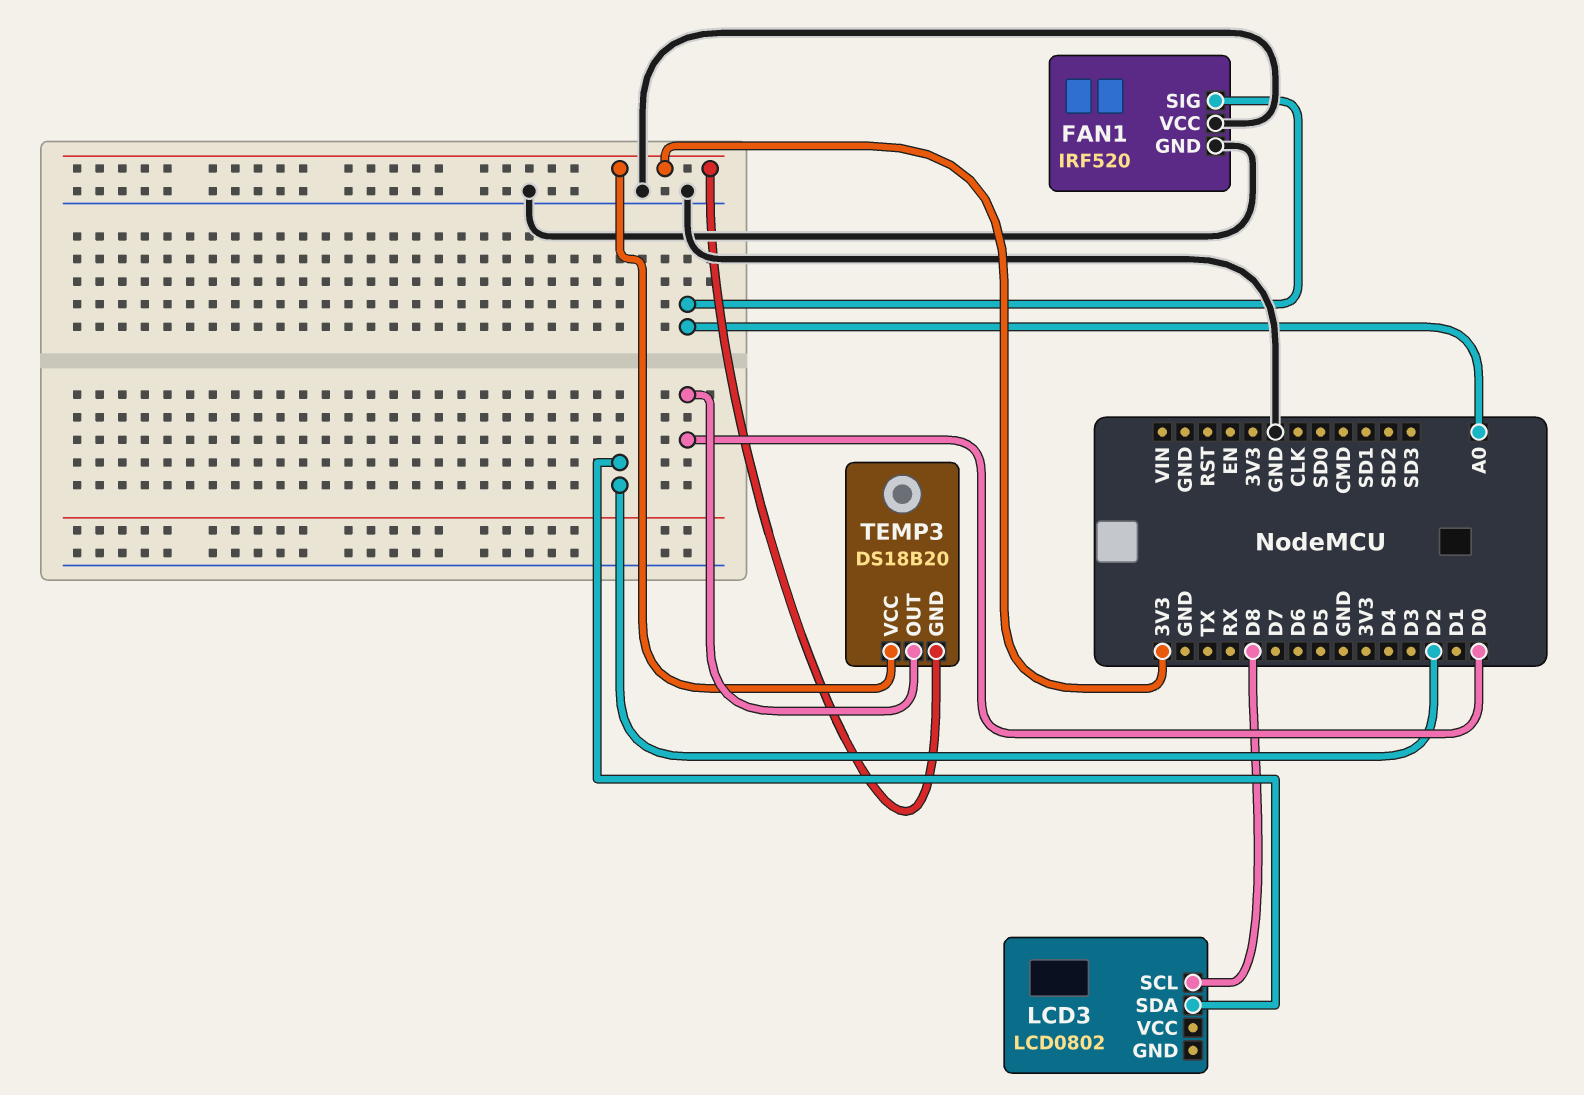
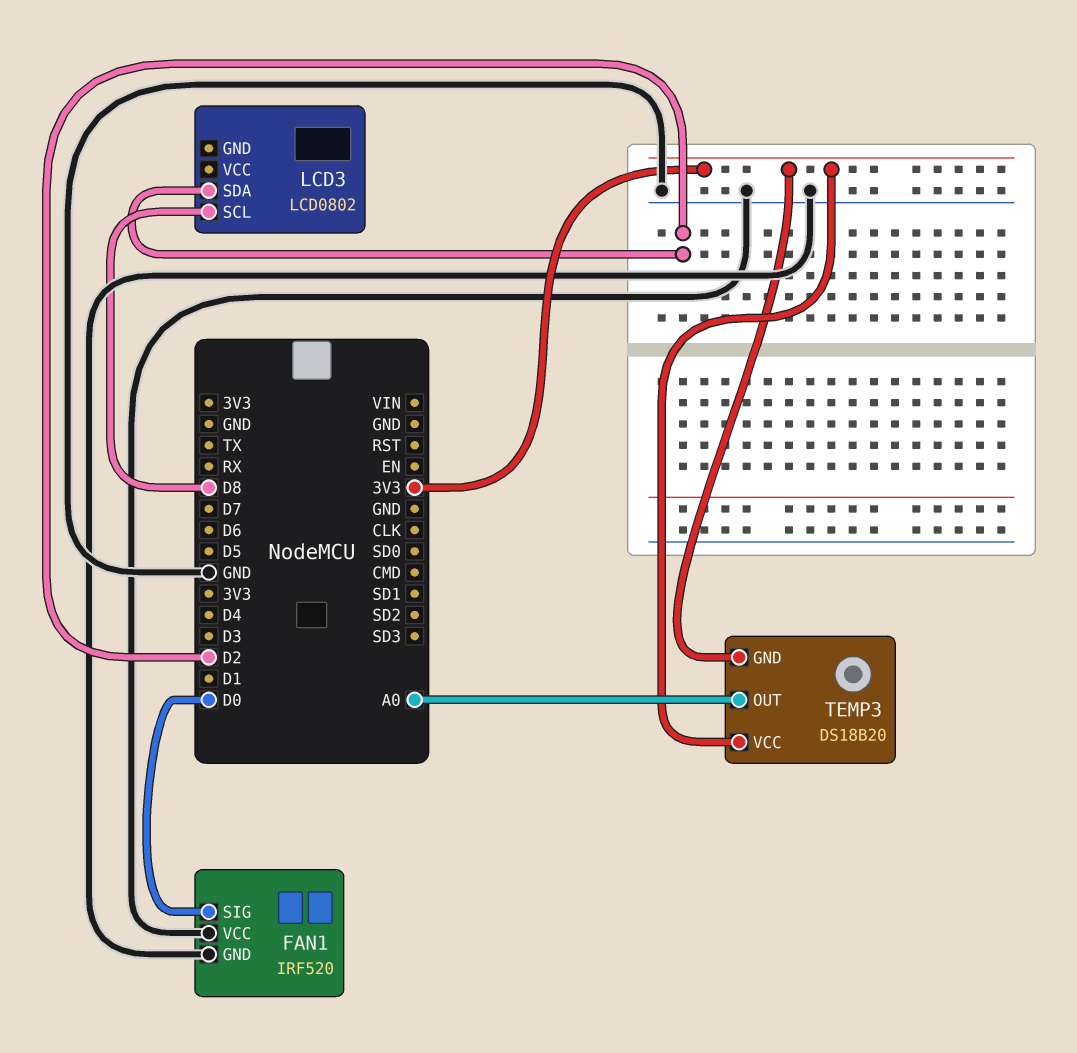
FAN1 pin SIG: A0 -> D0
TEMP3 pin OUT: D0 -> A0

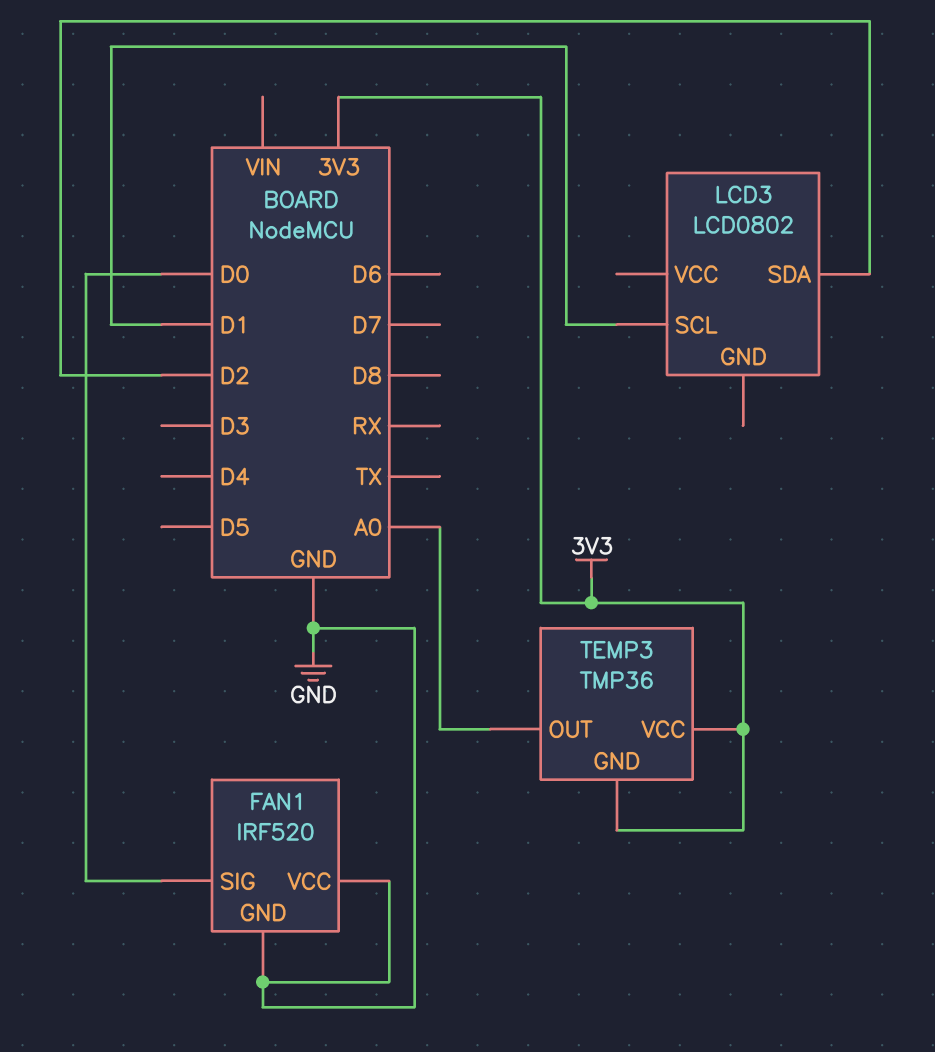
LCD3 pin SCL: D8 -> D1
TEMP3: DS18B20 -> TMP36

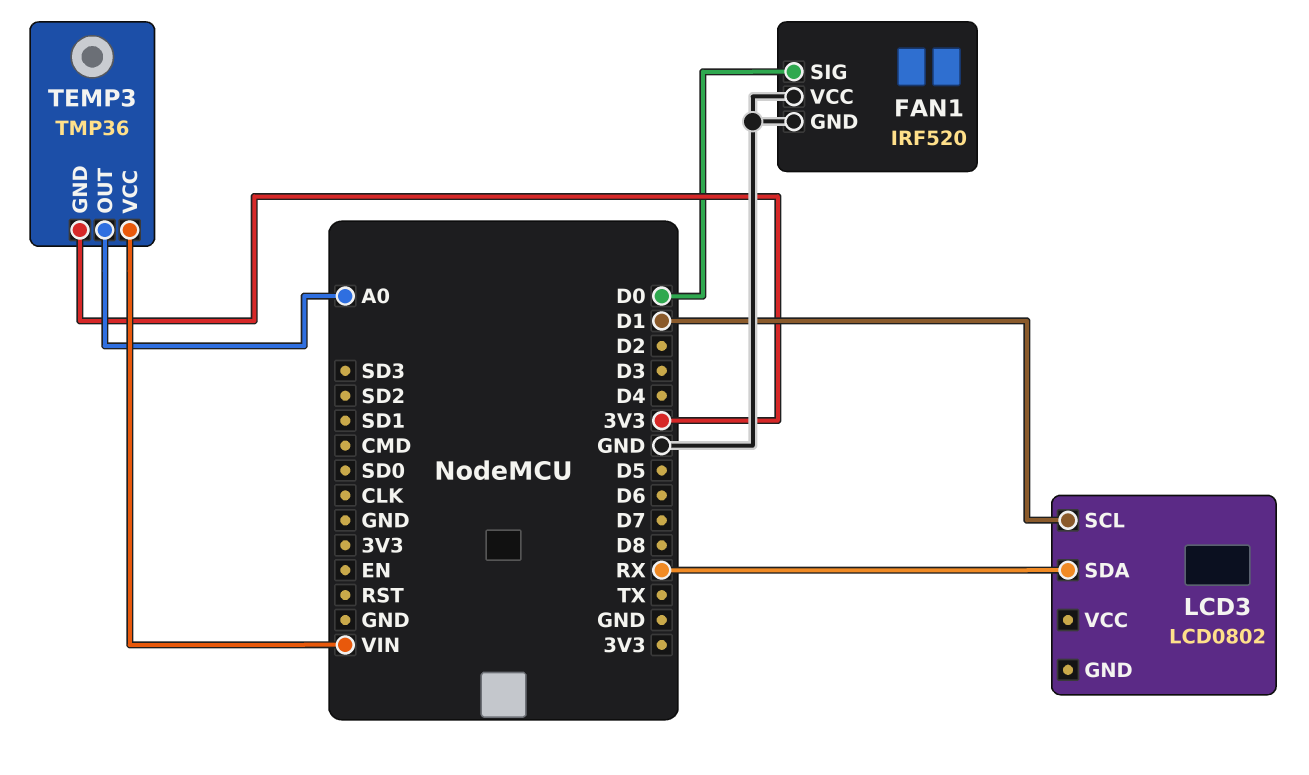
LCD3 pin SDA: D2 -> RX
TEMP3 pin VCC: 3V3 -> VIN

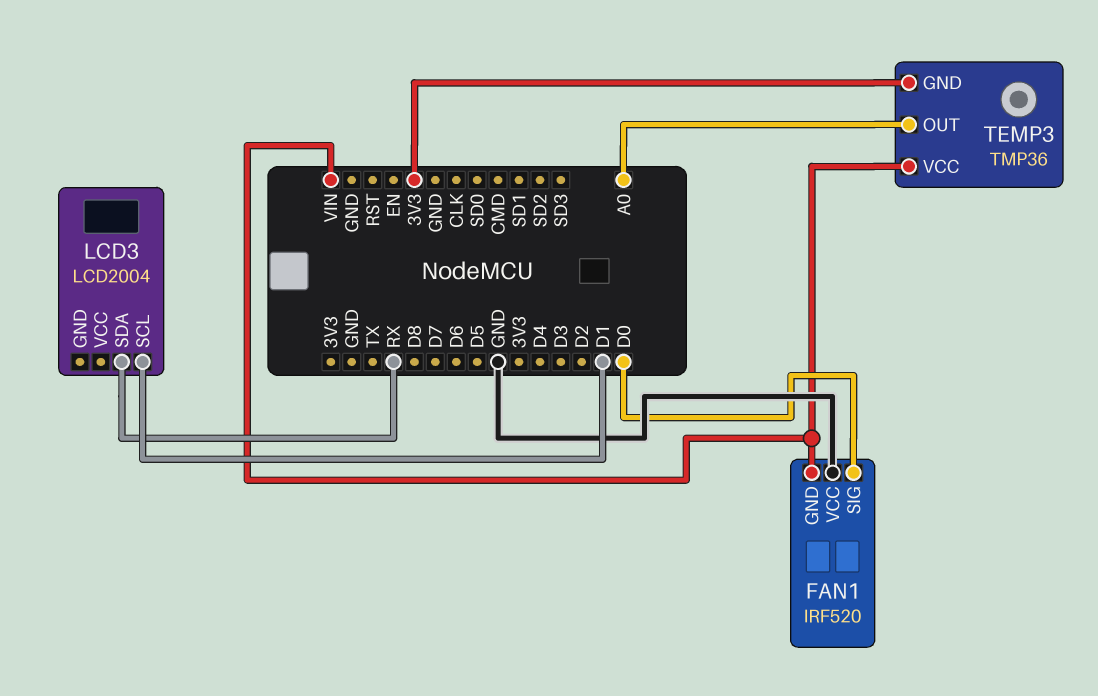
FAN1 pin GND: GND -> VIN
LCD3: LCD0802 -> LCD2004

